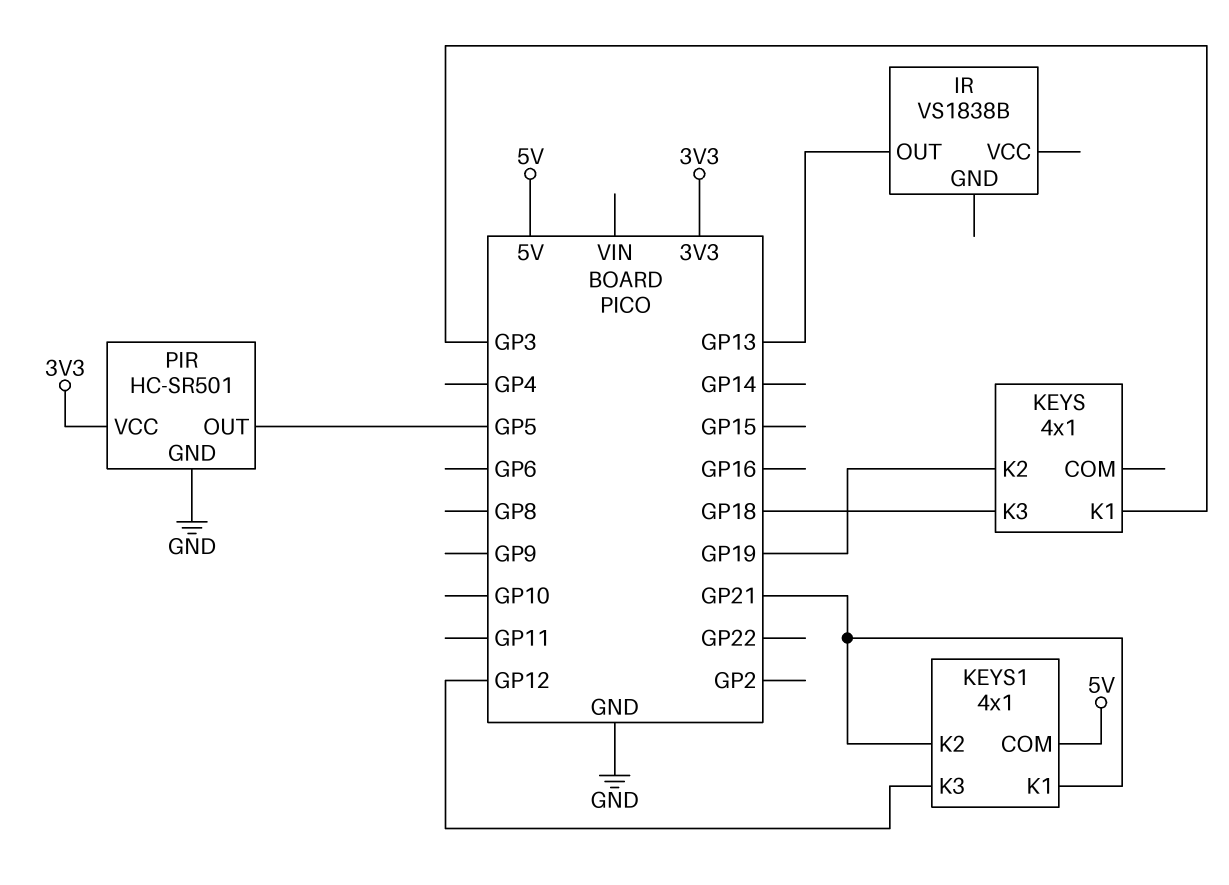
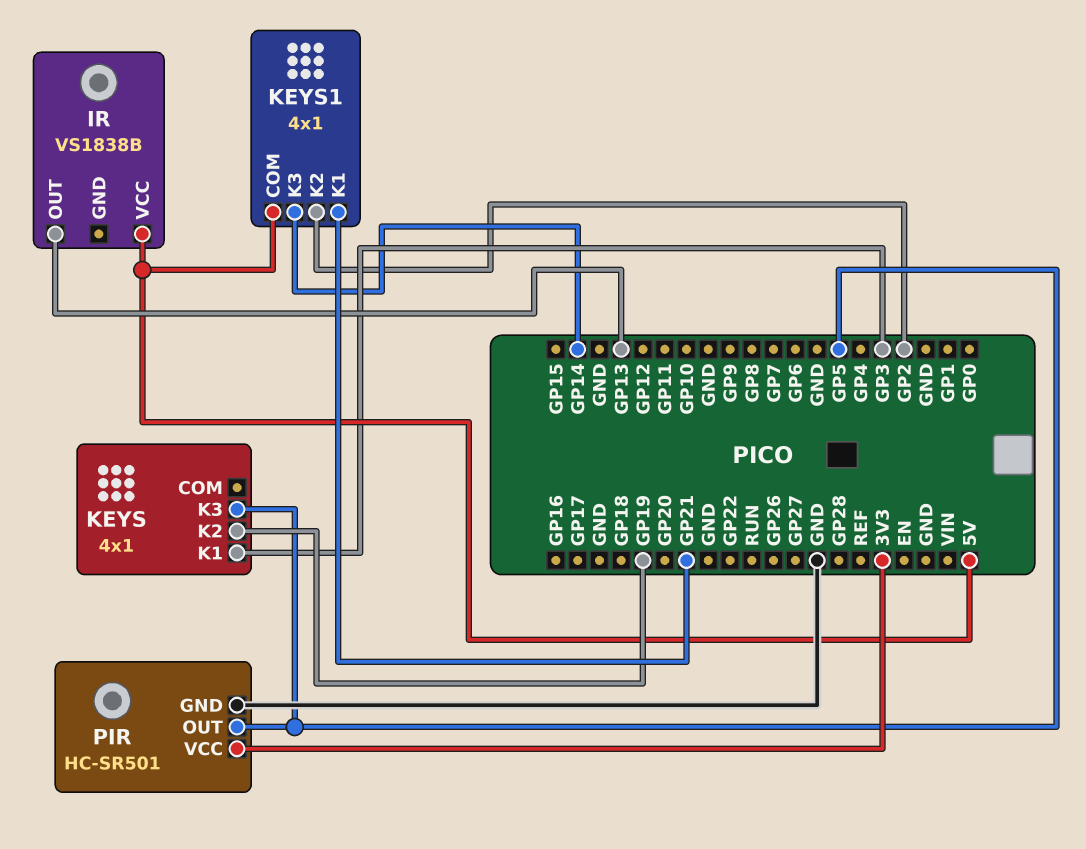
IR pin VCC: none -> 5V
KEYS pin K3: GP18 -> GP5
KEYS1 pin K2: GP21 -> GP2
KEYS1 pin K3: GP12 -> GP14

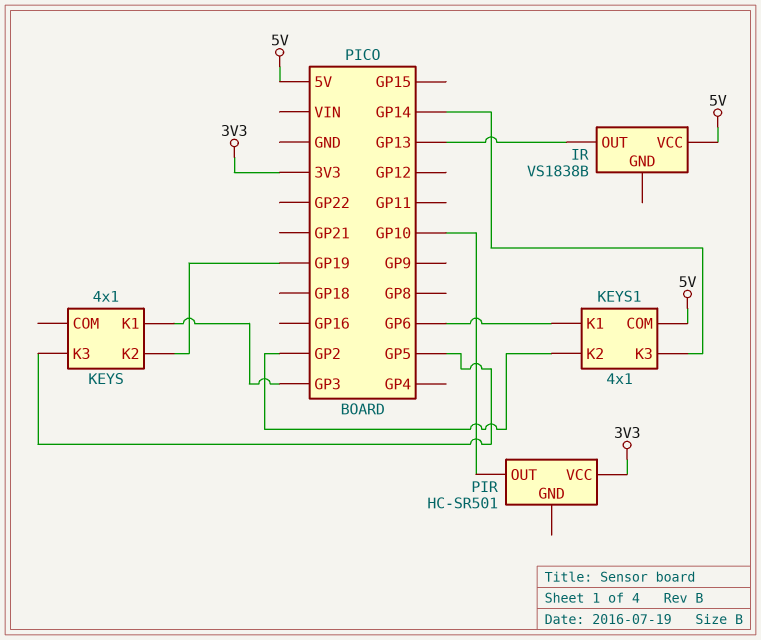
KEYS1 pin K1: GP21 -> GP6
PIR pin GND: GND -> none
PIR pin OUT: GP5 -> GP10

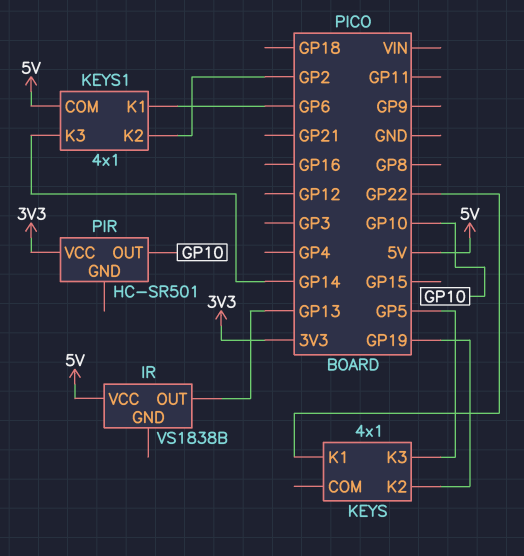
KEYS pin K1: GP3 -> GP22

